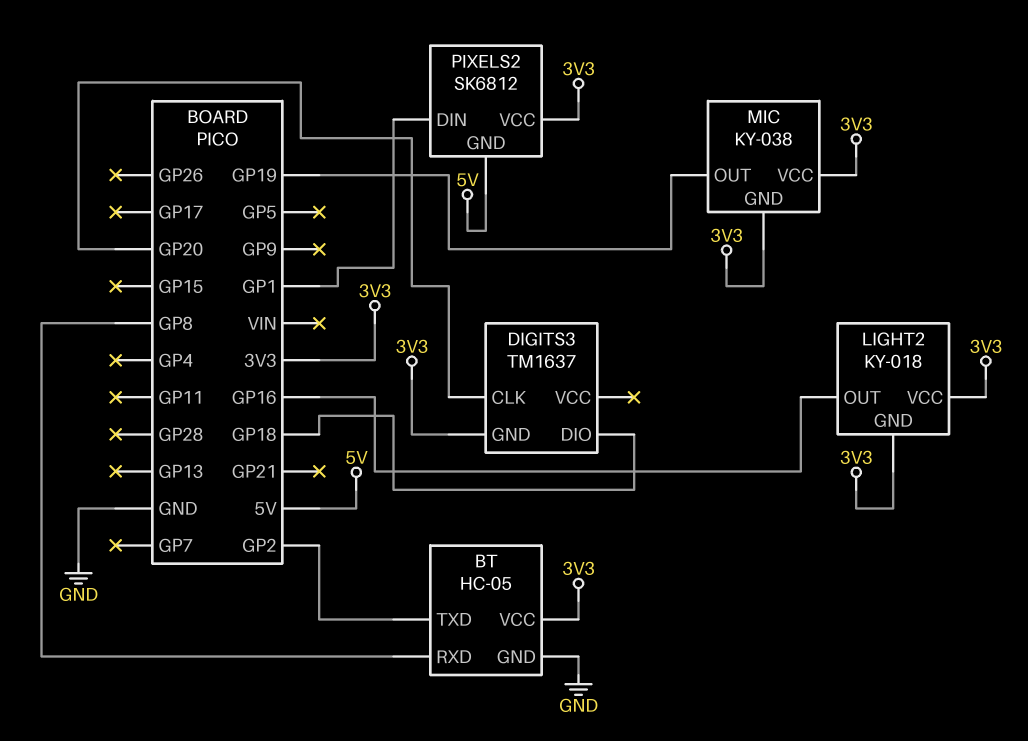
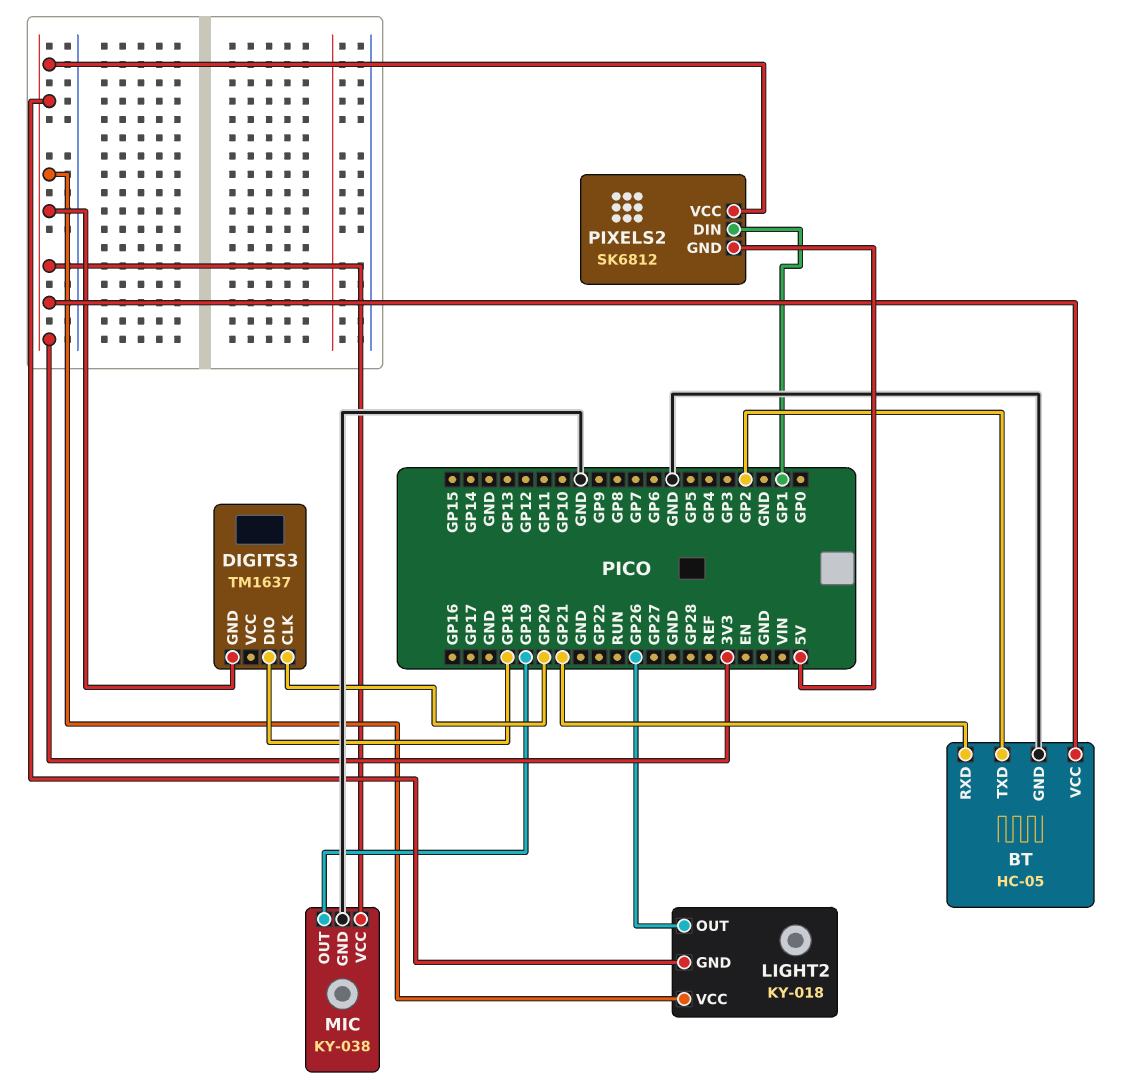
BT pin RXD: GP8 -> GP21
LIGHT2 pin OUT: GP16 -> GP26
MIC pin GND: 3V3 -> GND

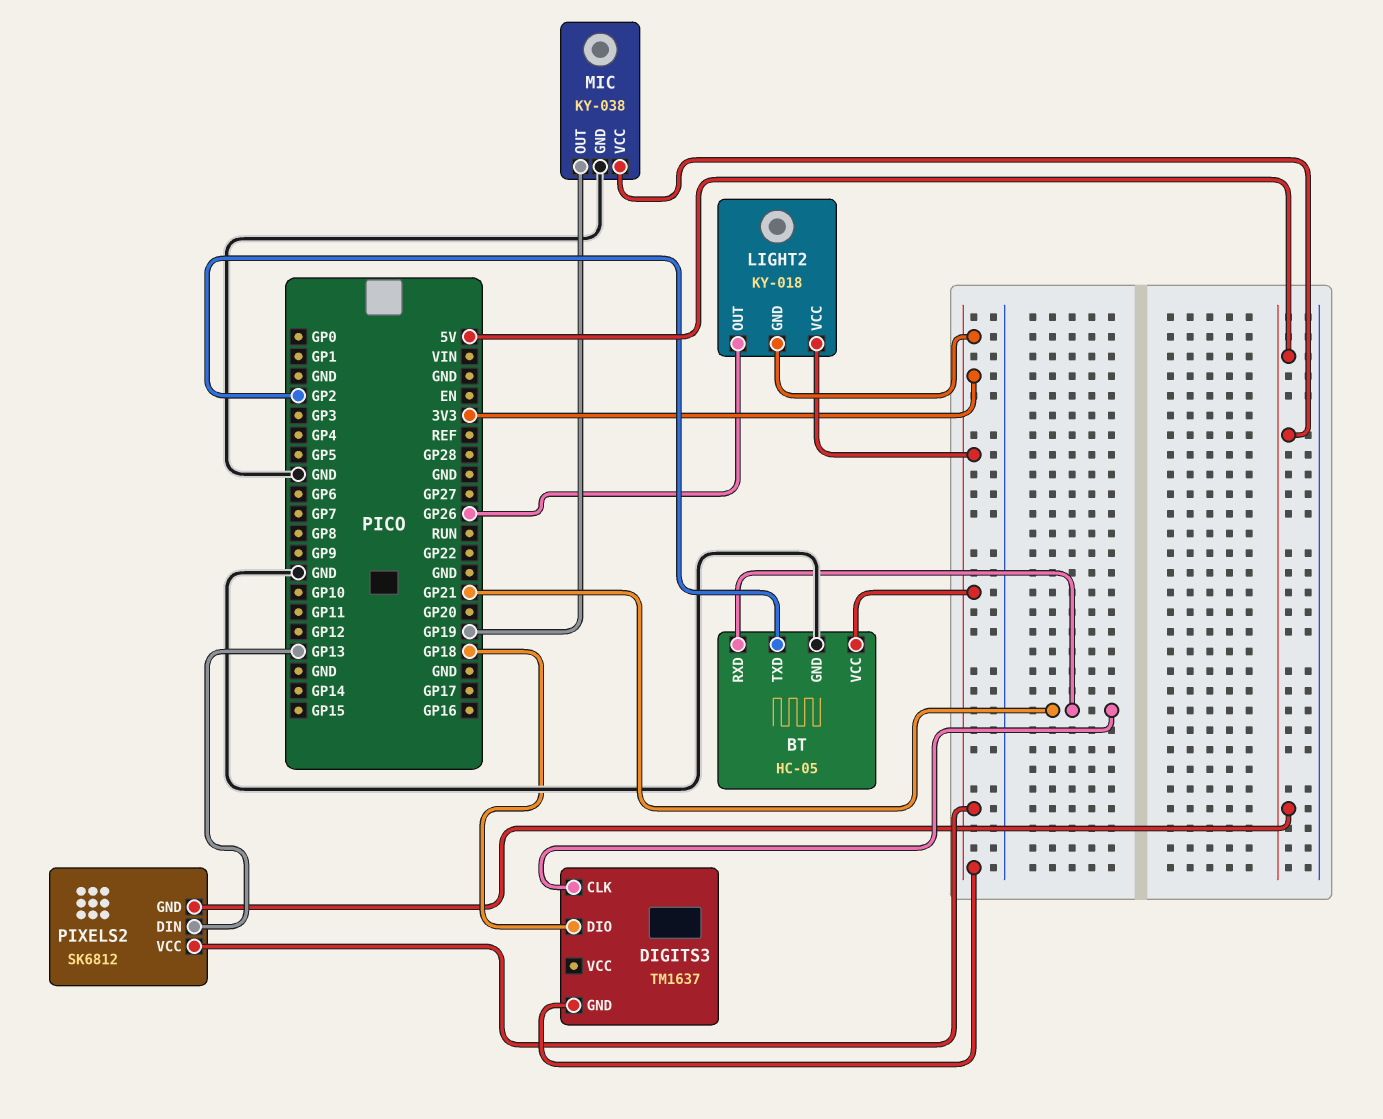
DIGITS3 pin CLK: GP20 -> GP21
MIC pin VCC: 3V3 -> 5V
PIXELS2 pin DIN: GP1 -> GP13

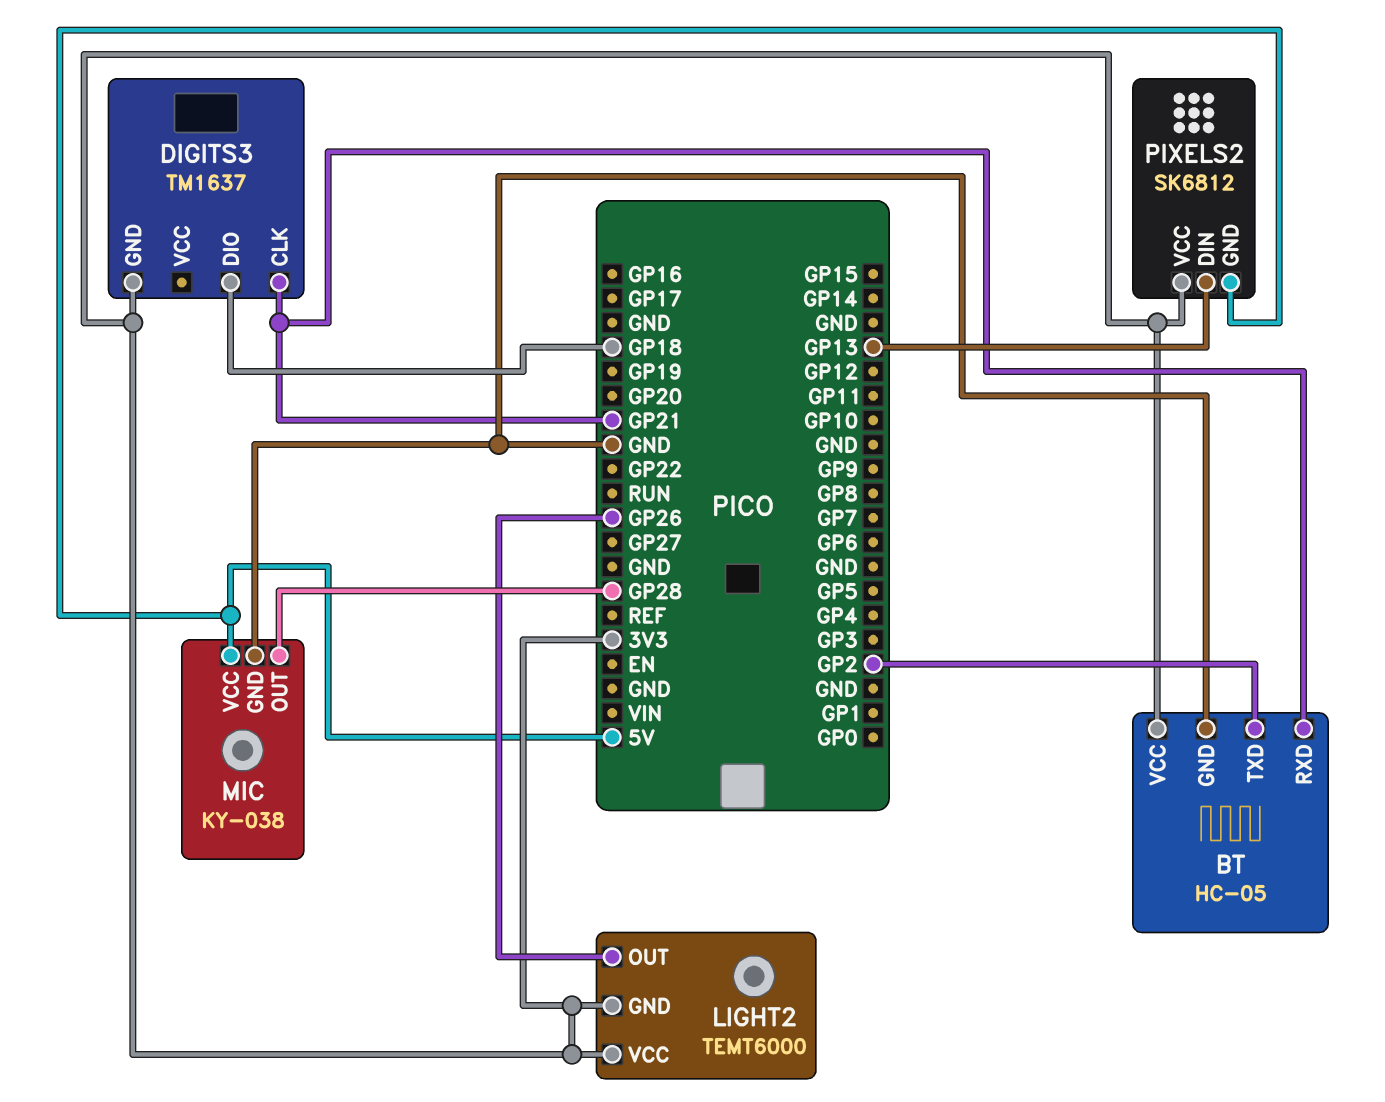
LIGHT2: KY-018 -> TEMT6000
MIC pin OUT: GP19 -> GP28

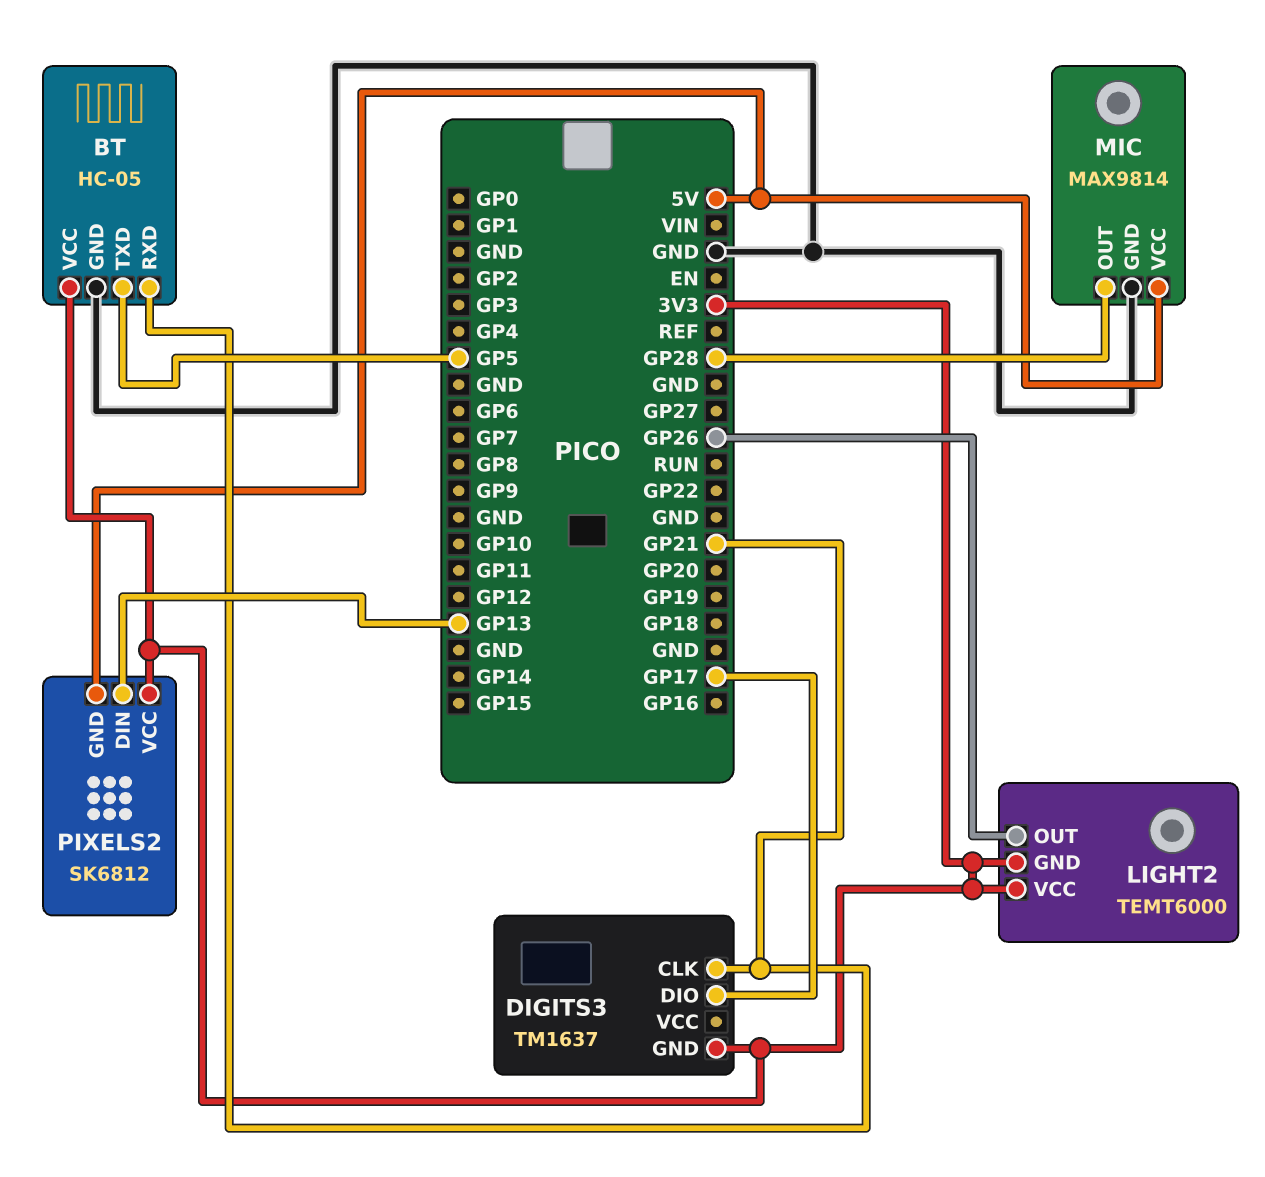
BT pin TXD: GP2 -> GP5
DIGITS3 pin DIO: GP18 -> GP17
MIC: KY-038 -> MAX9814

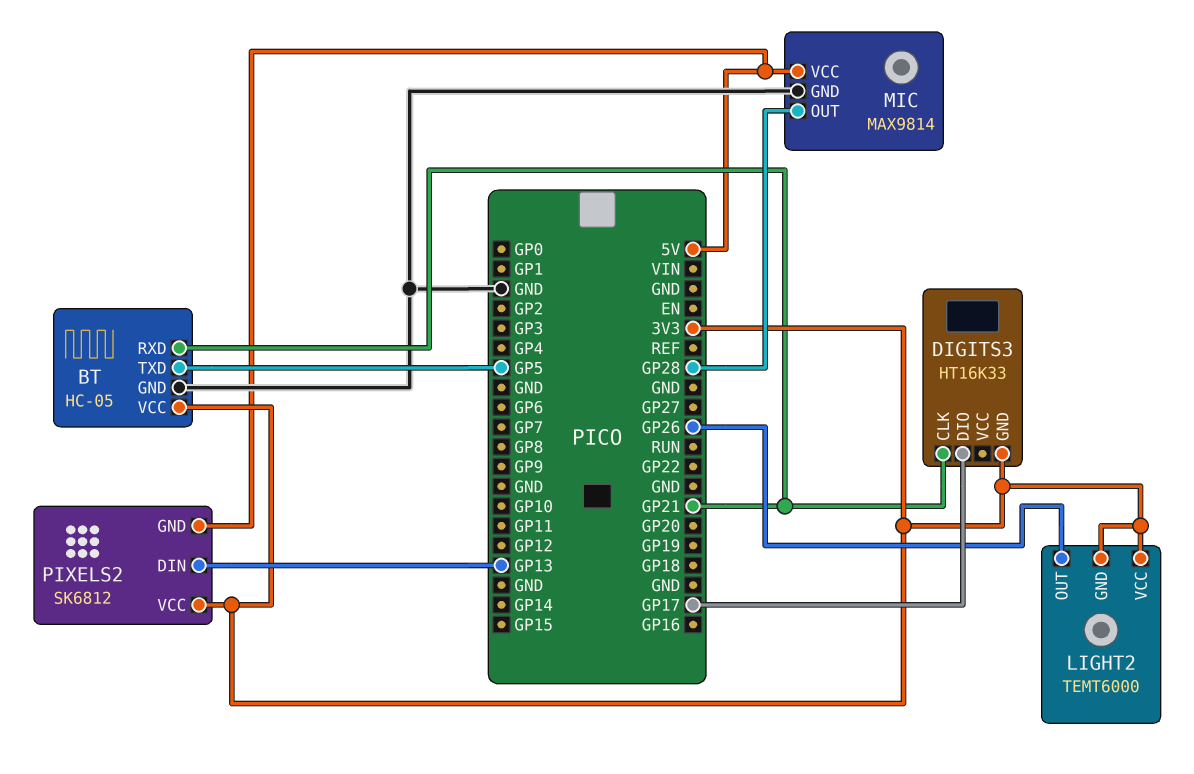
DIGITS3: TM1637 -> HT16K33

